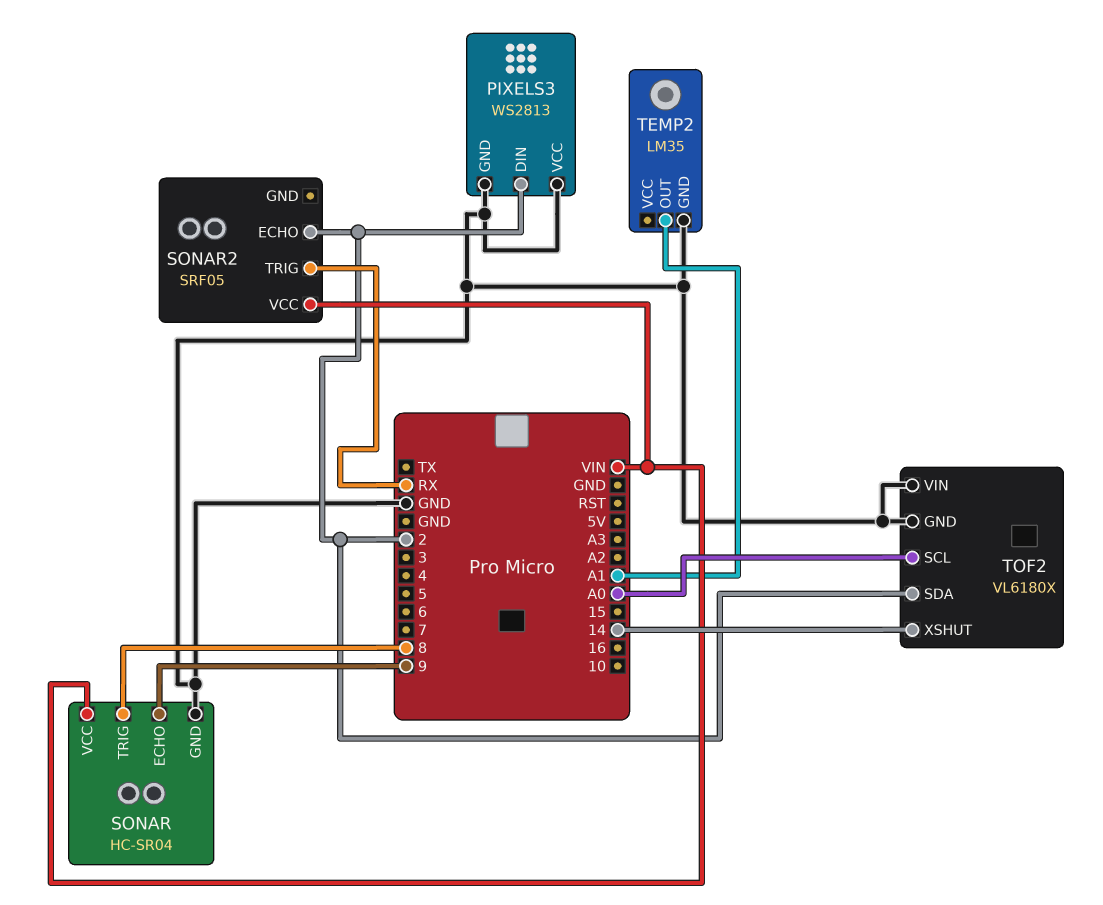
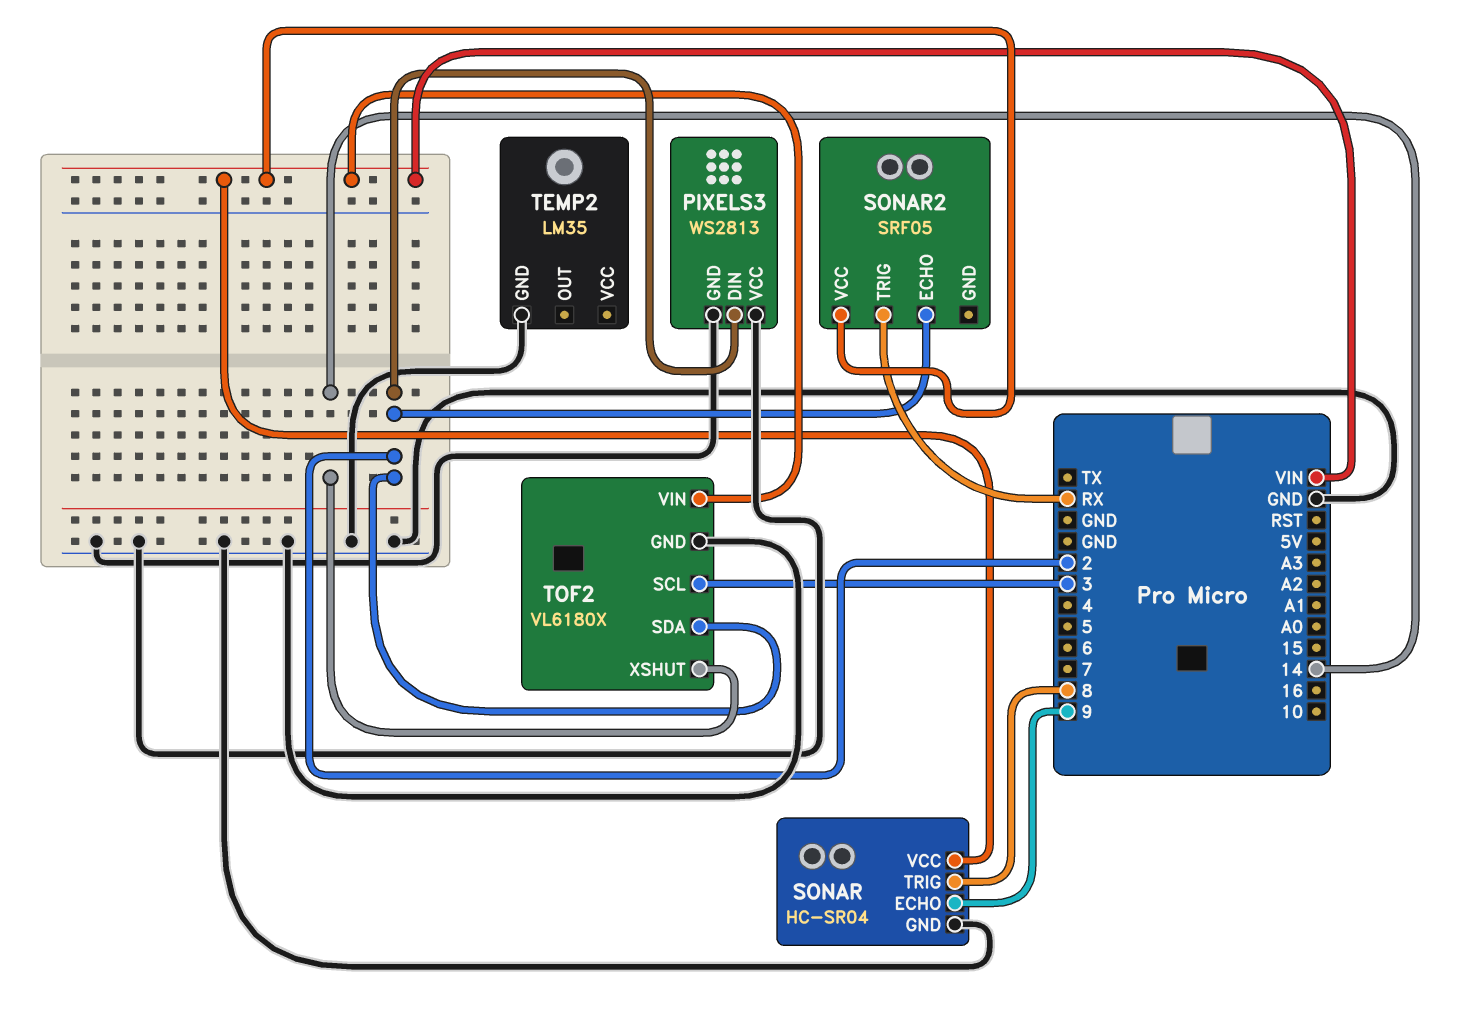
TEMP2 pin OUT: A1 -> none
TOF2 pin SCL: A0 -> 3
TOF2 pin VIN: GND -> VIN

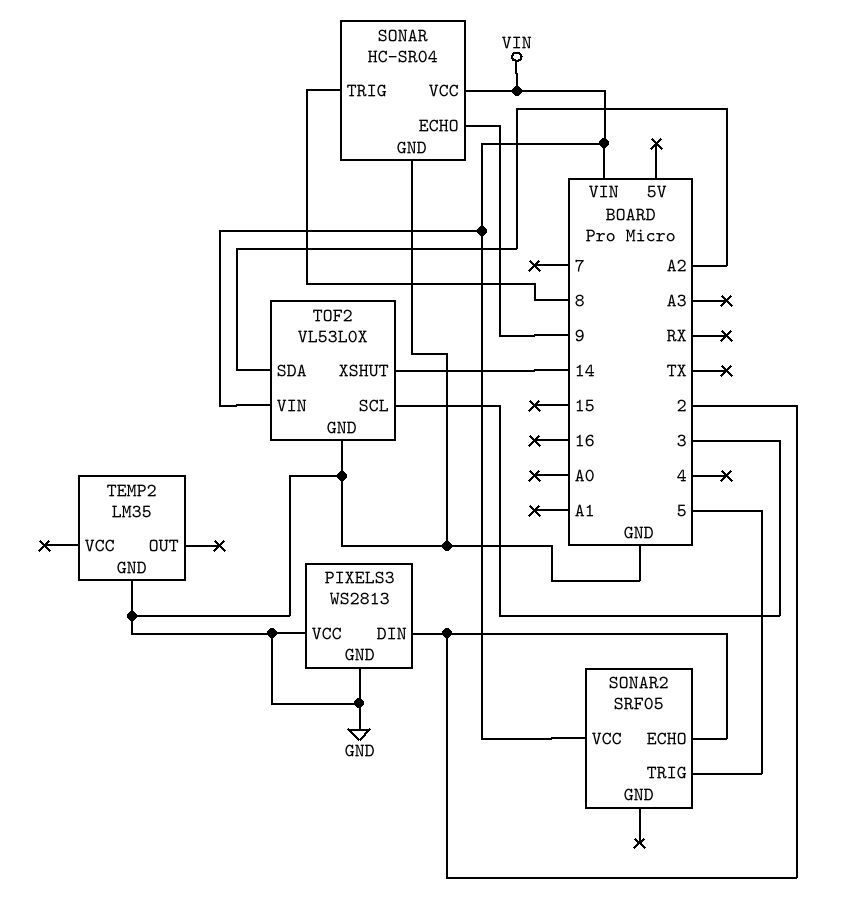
SONAR2 pin TRIG: RX -> 5
TOF2: VL6180X -> VL53L0X
TOF2 pin SDA: 2 -> A2

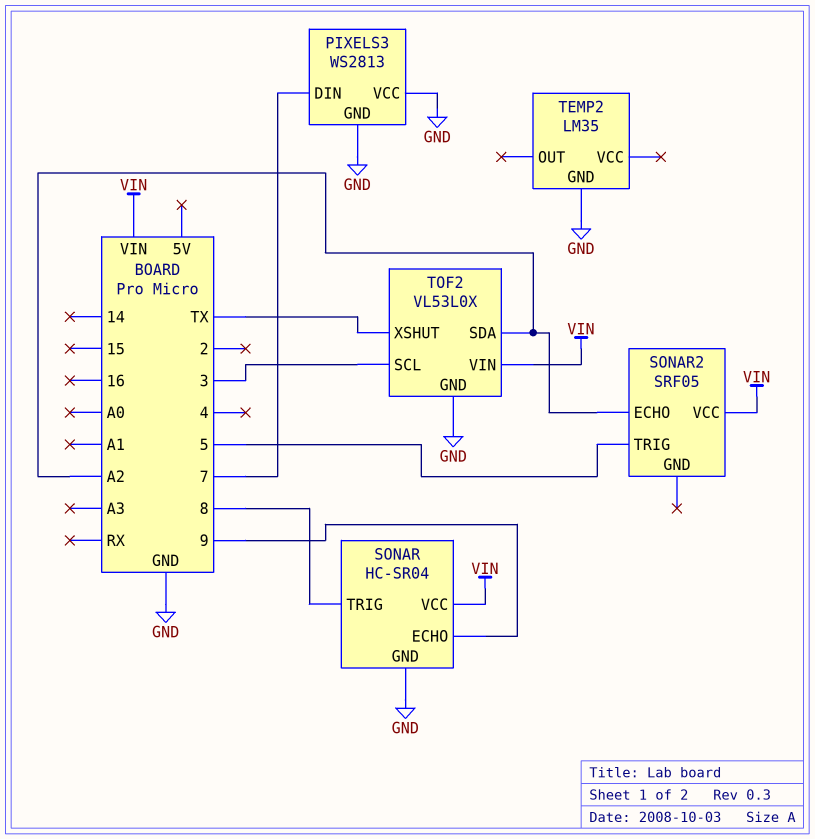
PIXELS3 pin DIN: 2 -> 7
SONAR2 pin ECHO: 2 -> A2
TOF2 pin XSHUT: 14 -> TX

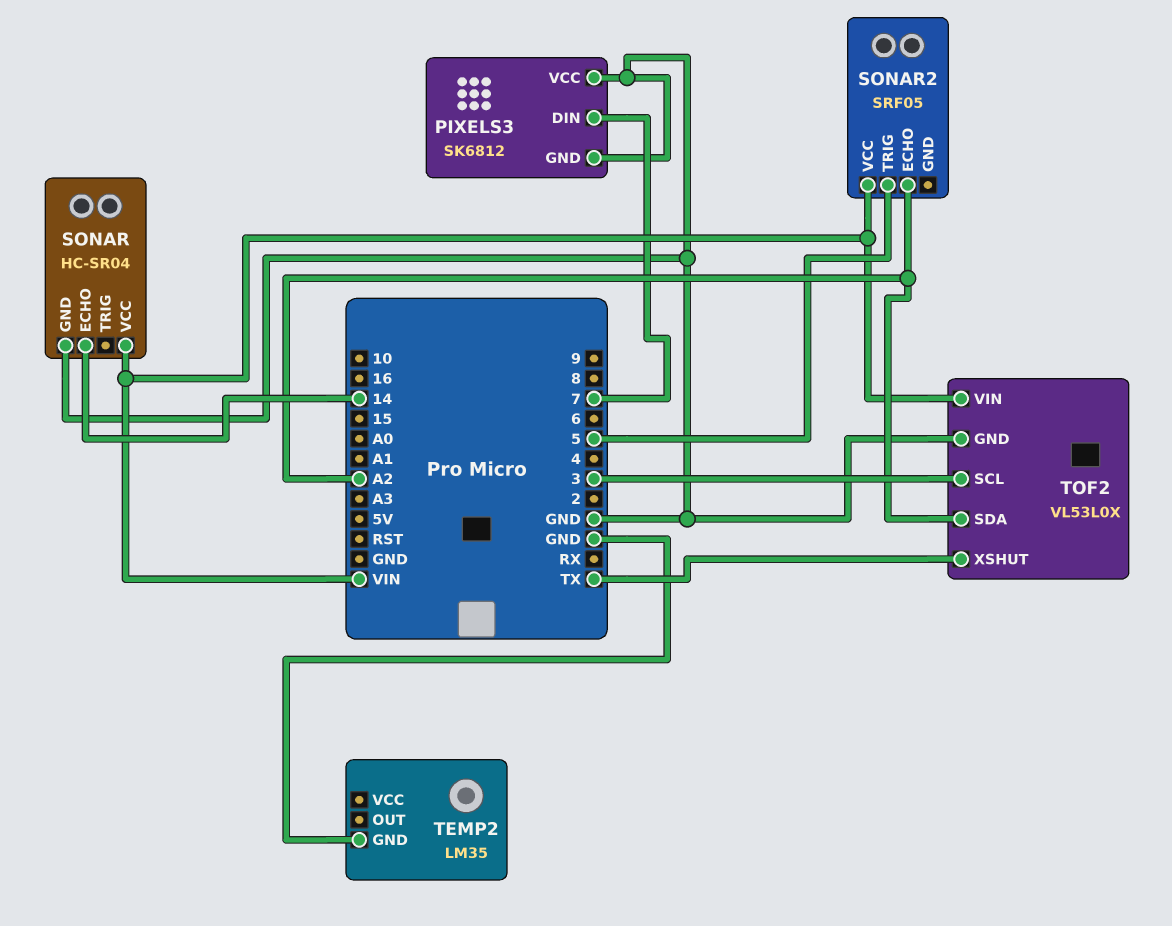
PIXELS3: WS2813 -> SK6812
SONAR pin ECHO: 9 -> 14
SONAR pin TRIG: 8 -> none

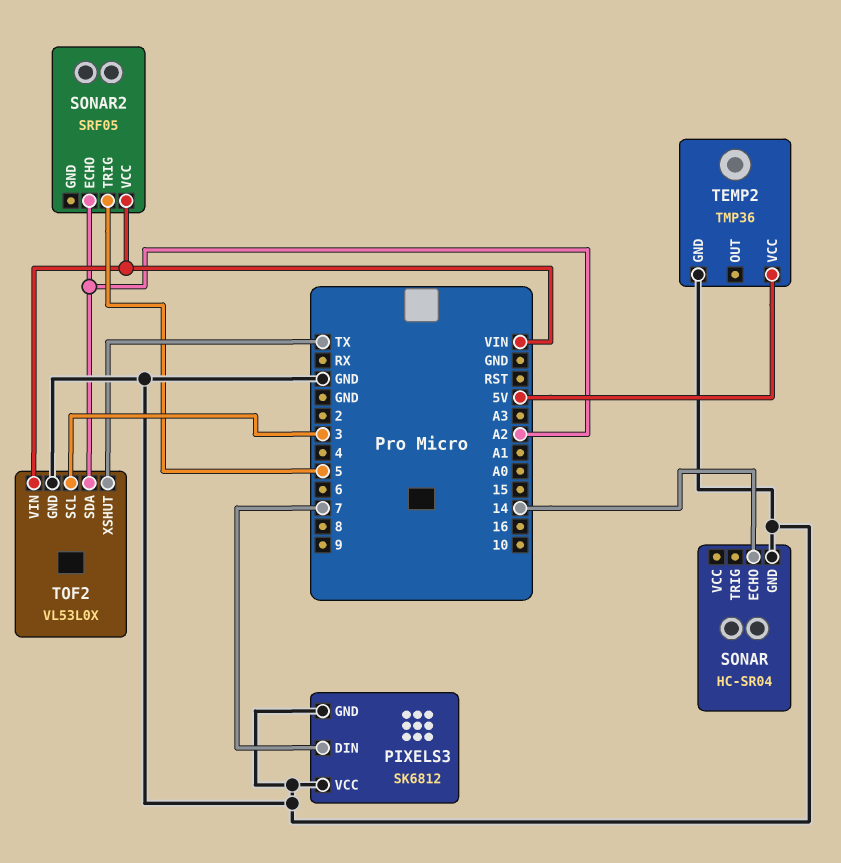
SONAR pin VCC: VIN -> none
TEMP2: LM35 -> TMP36
TEMP2 pin VCC: none -> 5V

